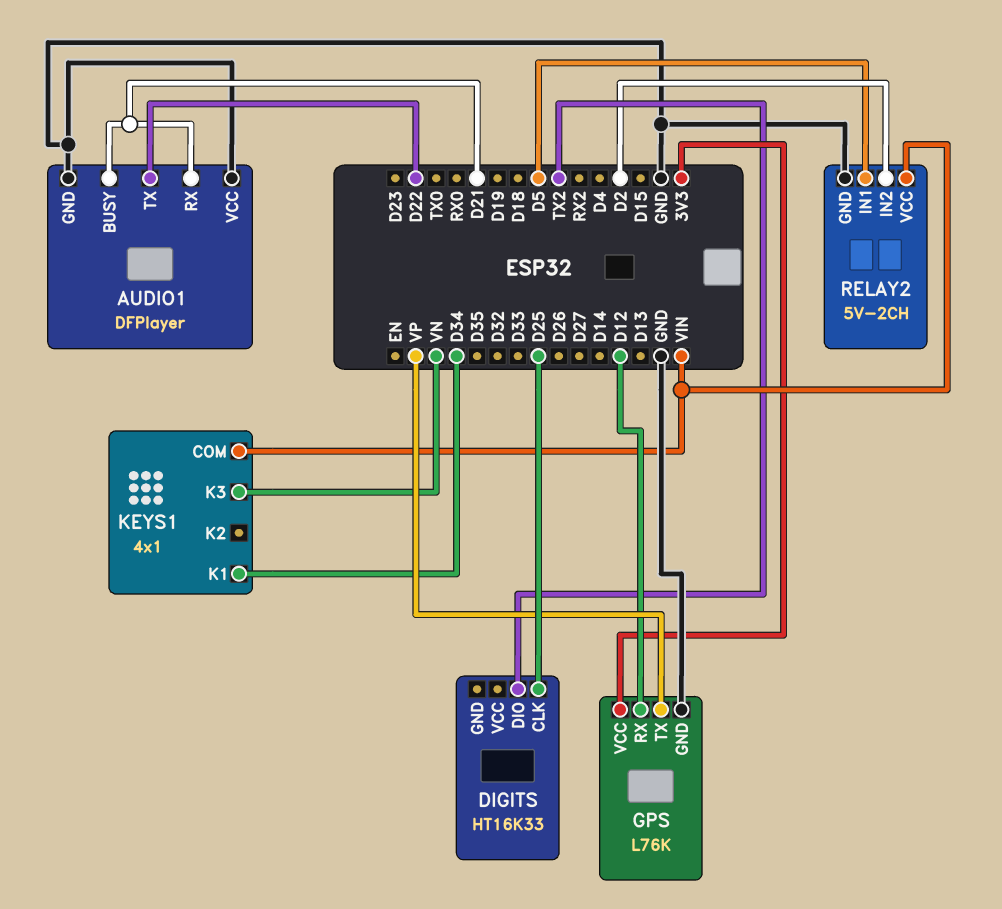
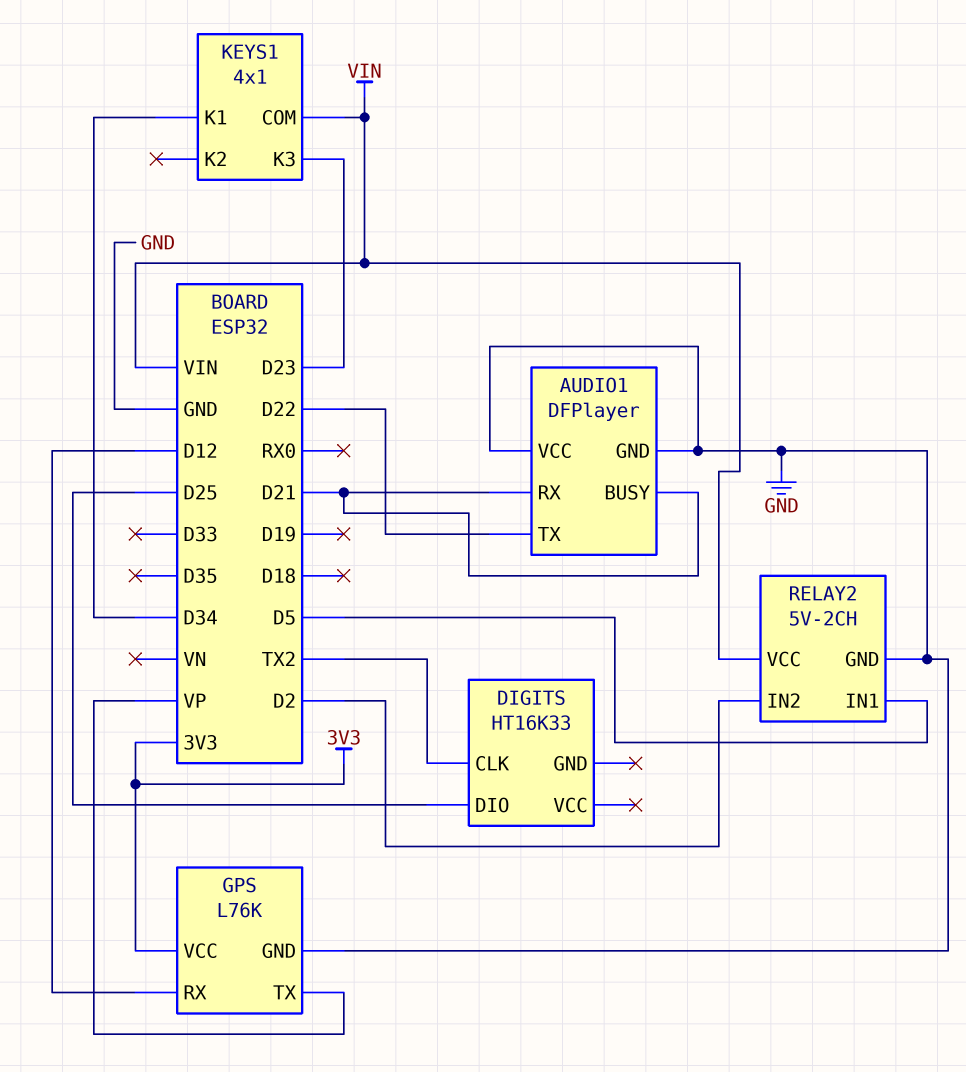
DIGITS pin CLK: D25 -> TX2
DIGITS pin DIO: TX2 -> D25
KEYS1 pin K3: VN -> D23

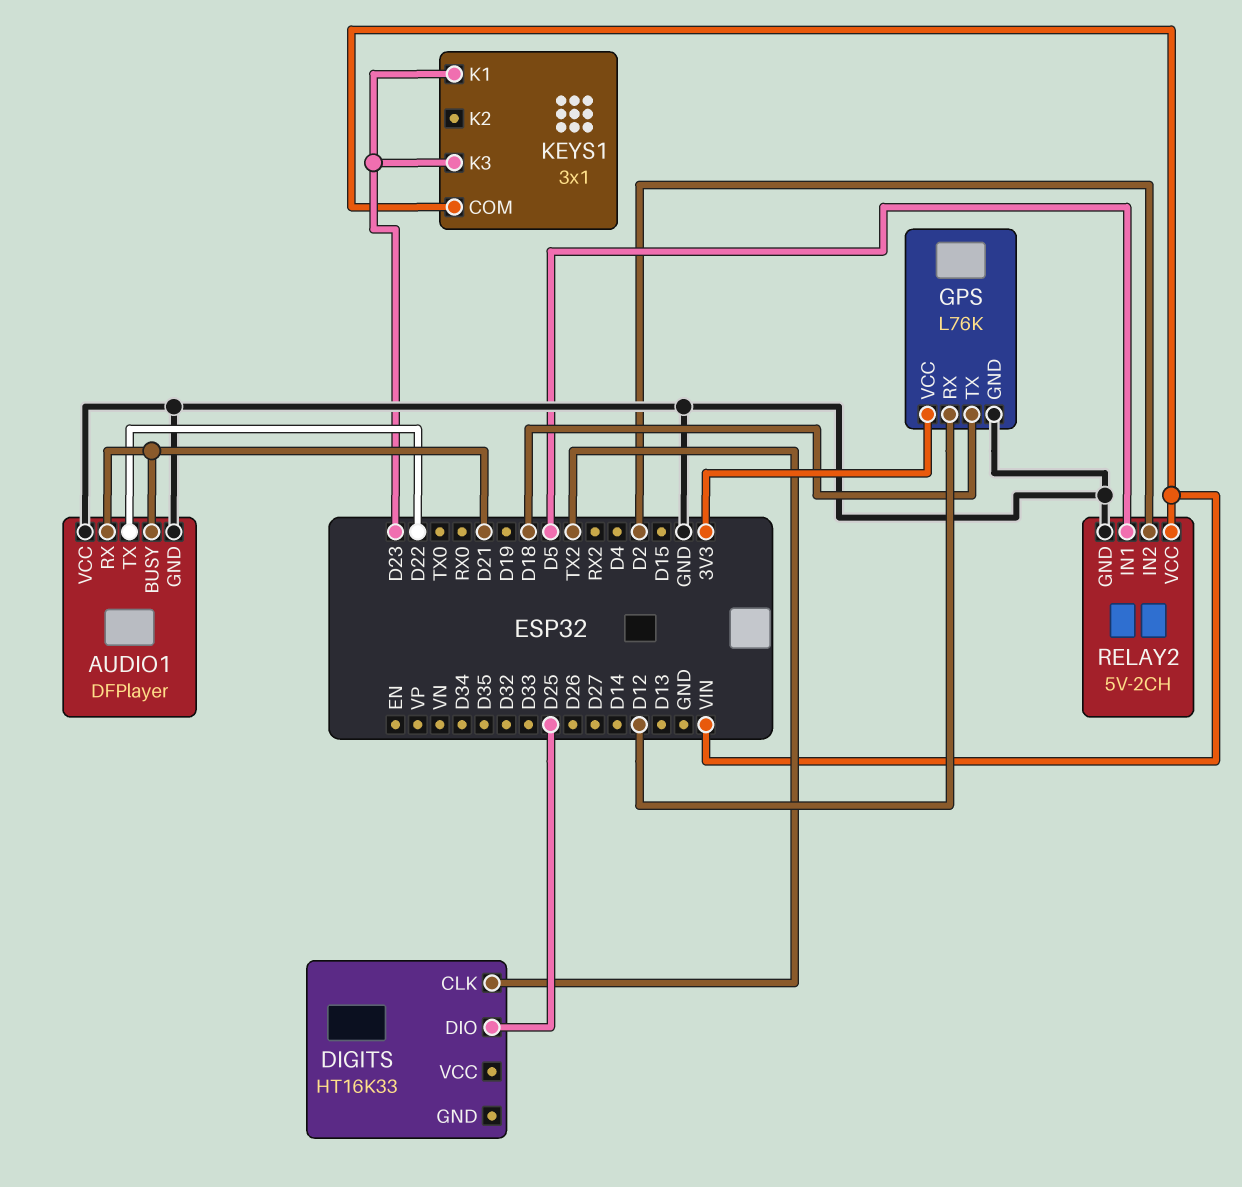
GPS pin TX: VP -> D18
KEYS1: 4x1 -> 3x1
KEYS1 pin K1: D34 -> D23

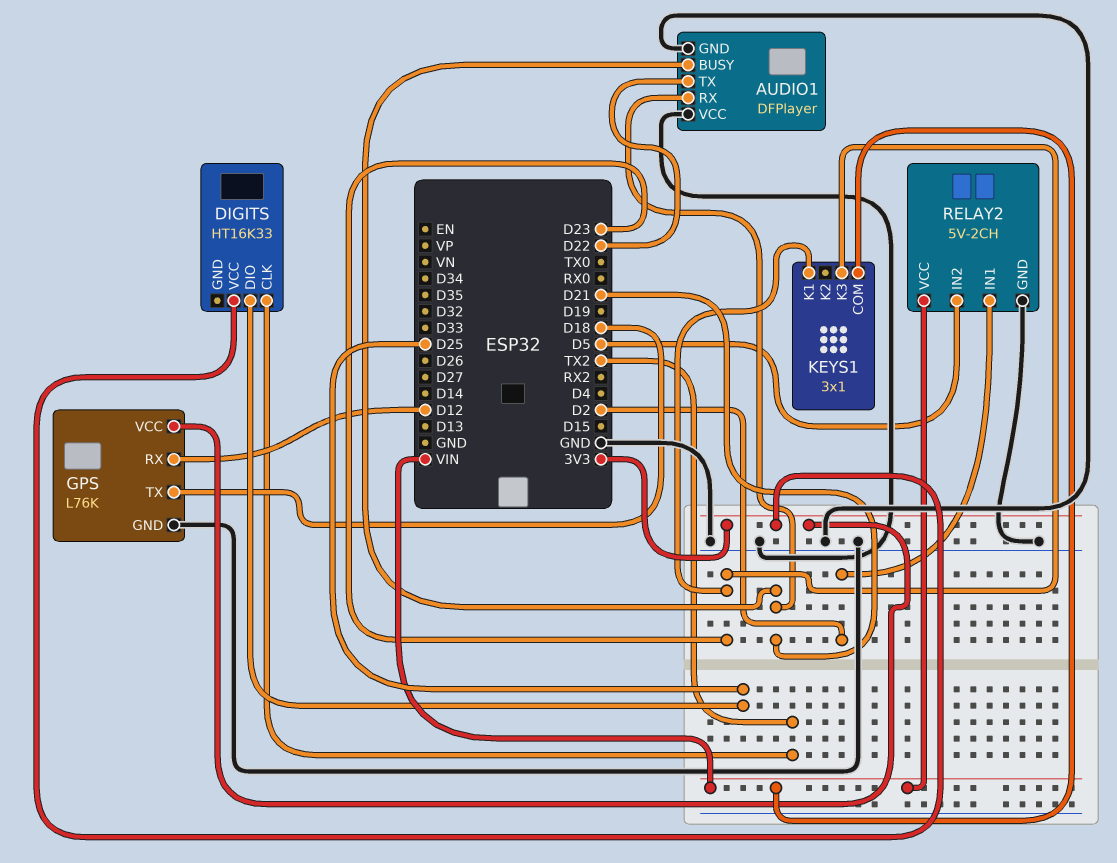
DIGITS pin VCC: none -> 3V3
RELAY2 pin IN1: D5 -> D2
RELAY2 pin IN2: D2 -> D5

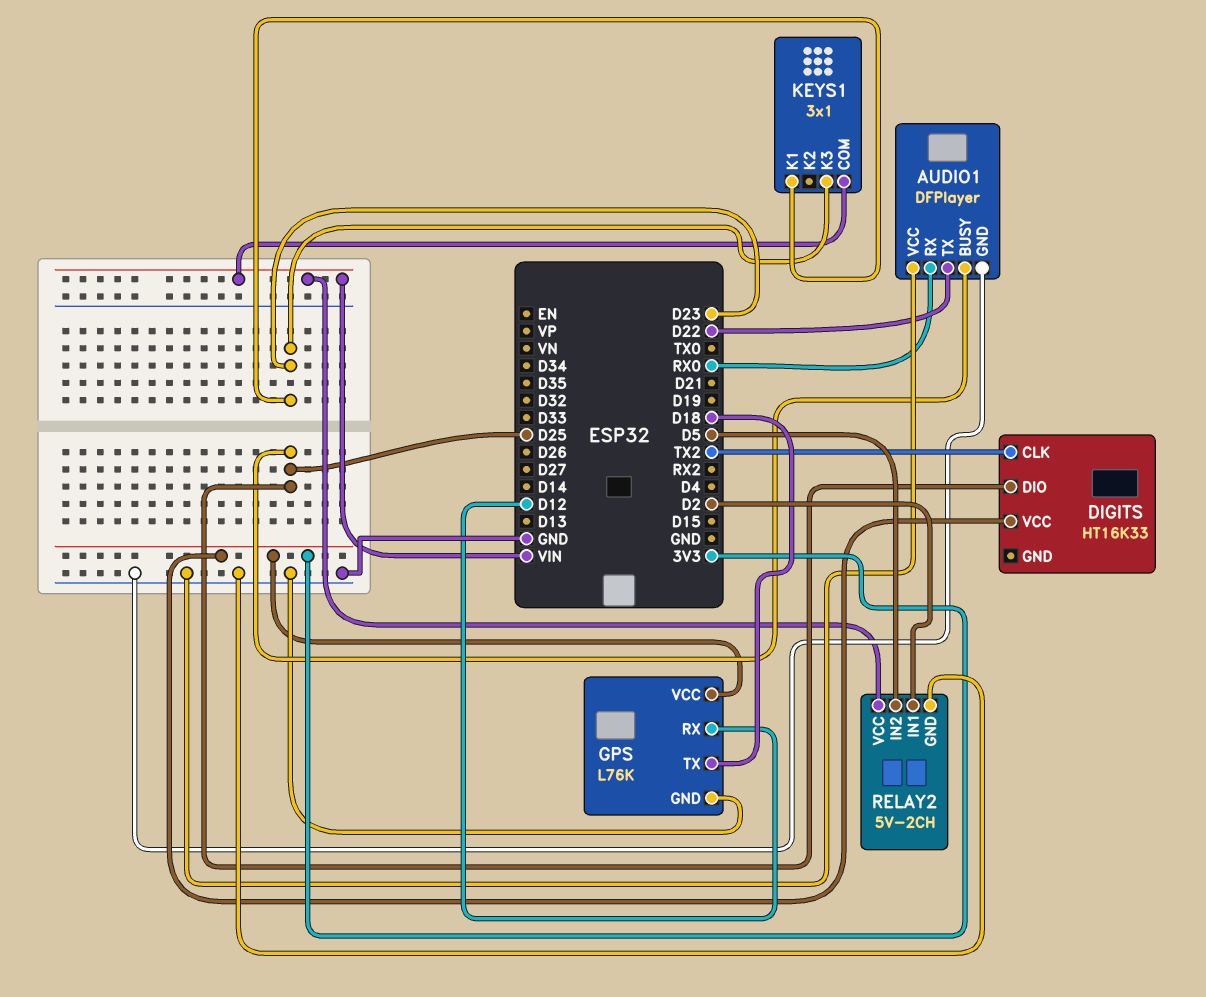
AUDIO1 pin BUSY: D21 -> D25
AUDIO1 pin RX: D21 -> RX0

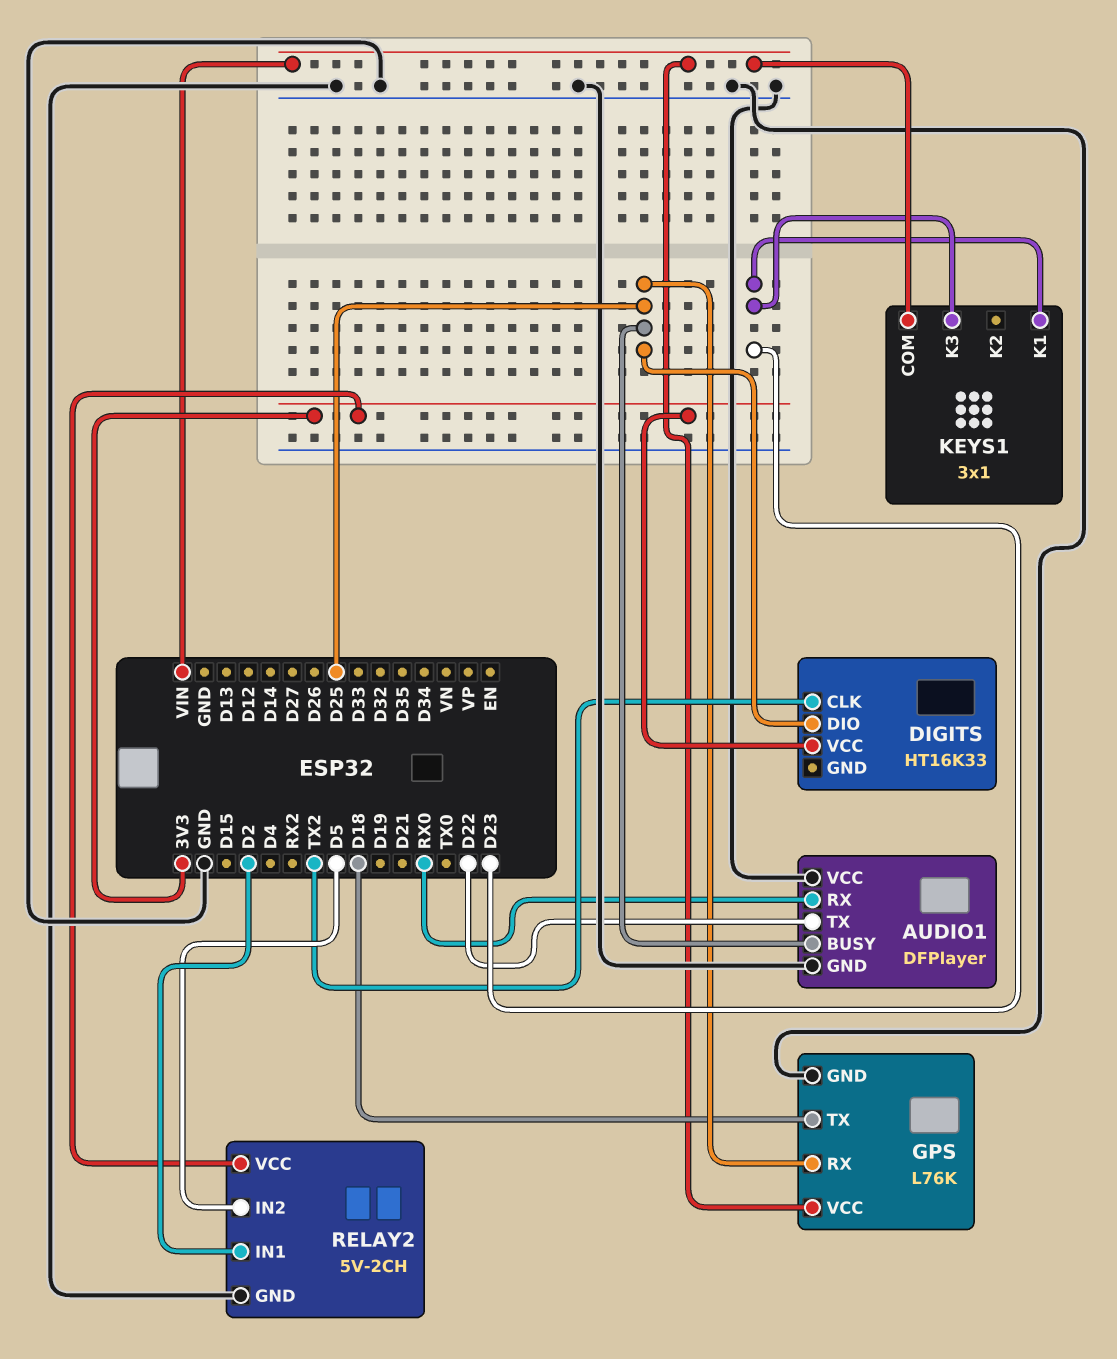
GPS pin RX: D12 -> D25
GPS pin VCC: 3V3 -> VIN
RELAY2 pin VCC: VIN -> 3V3

